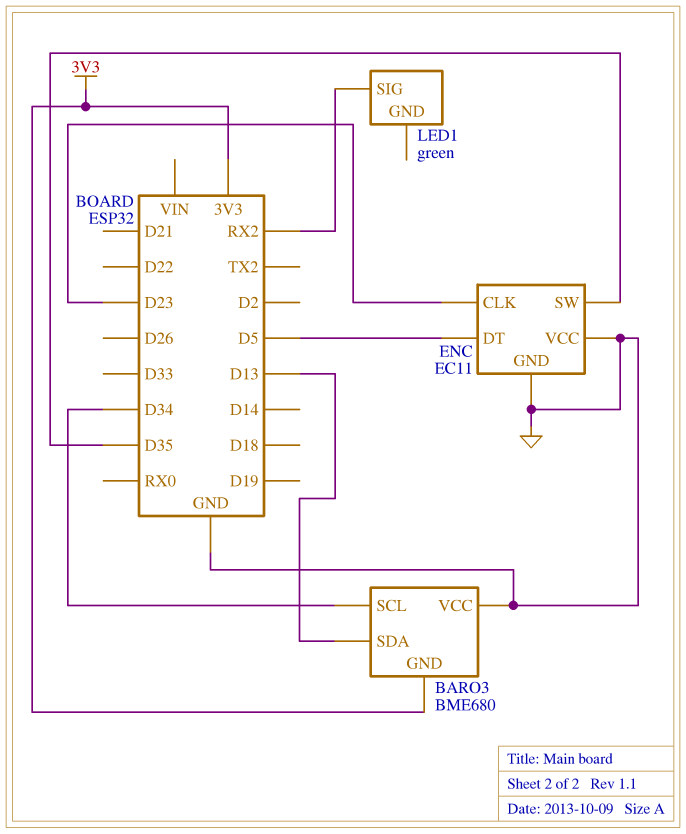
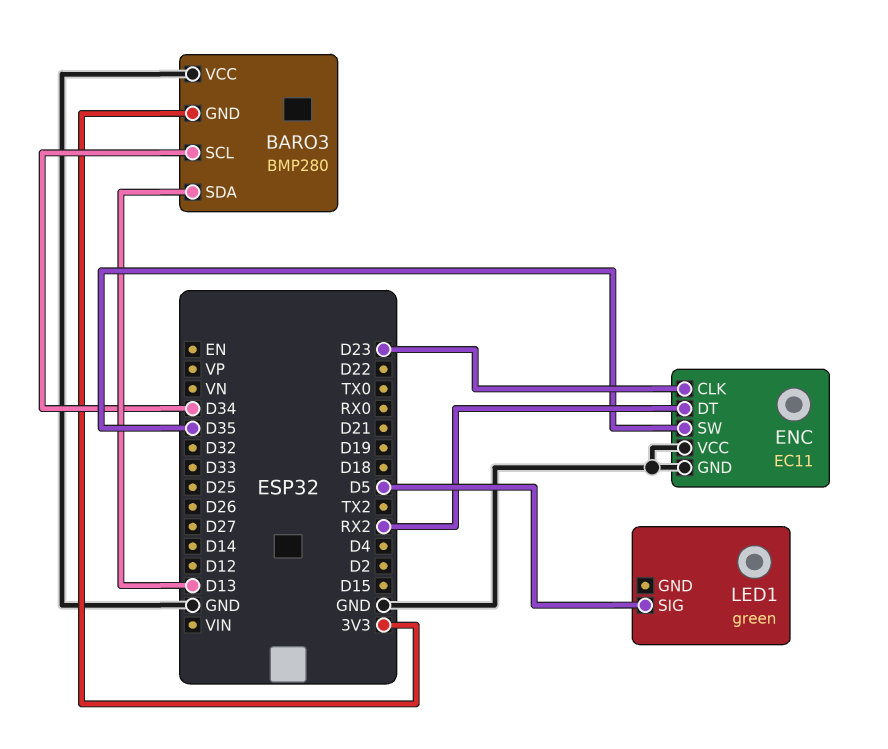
BARO3: BME680 -> BMP280
ENC pin DT: D5 -> RX2
LED1 pin SIG: RX2 -> D5

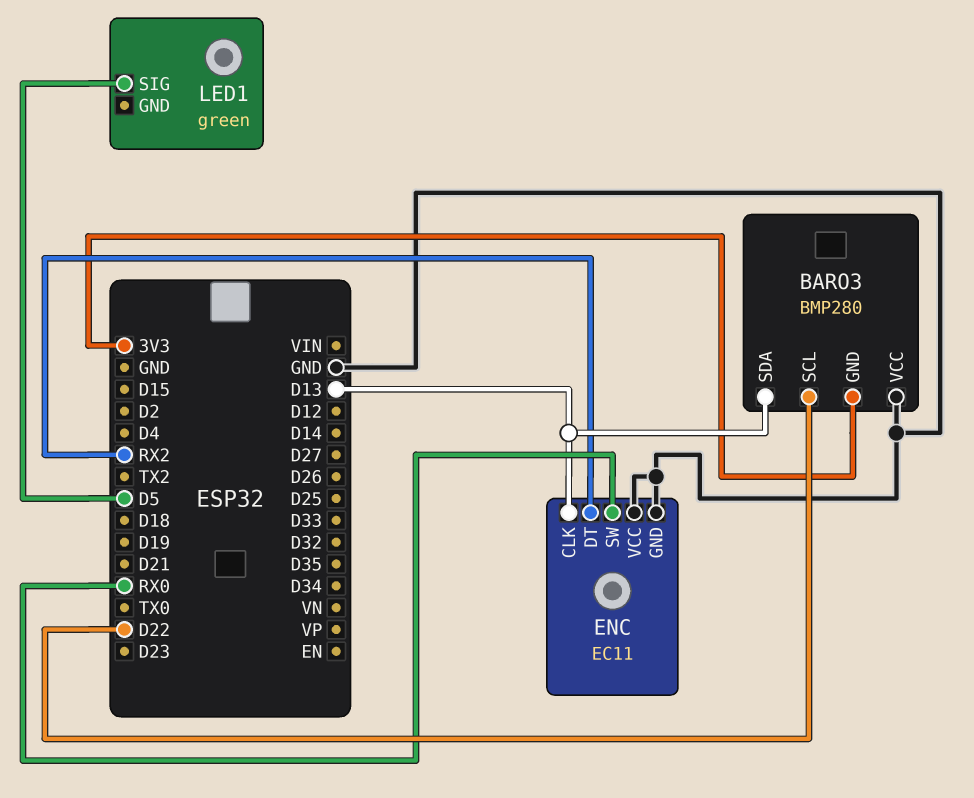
BARO3 pin SCL: D34 -> D22
ENC pin CLK: D23 -> D13
ENC pin SW: D35 -> RX0

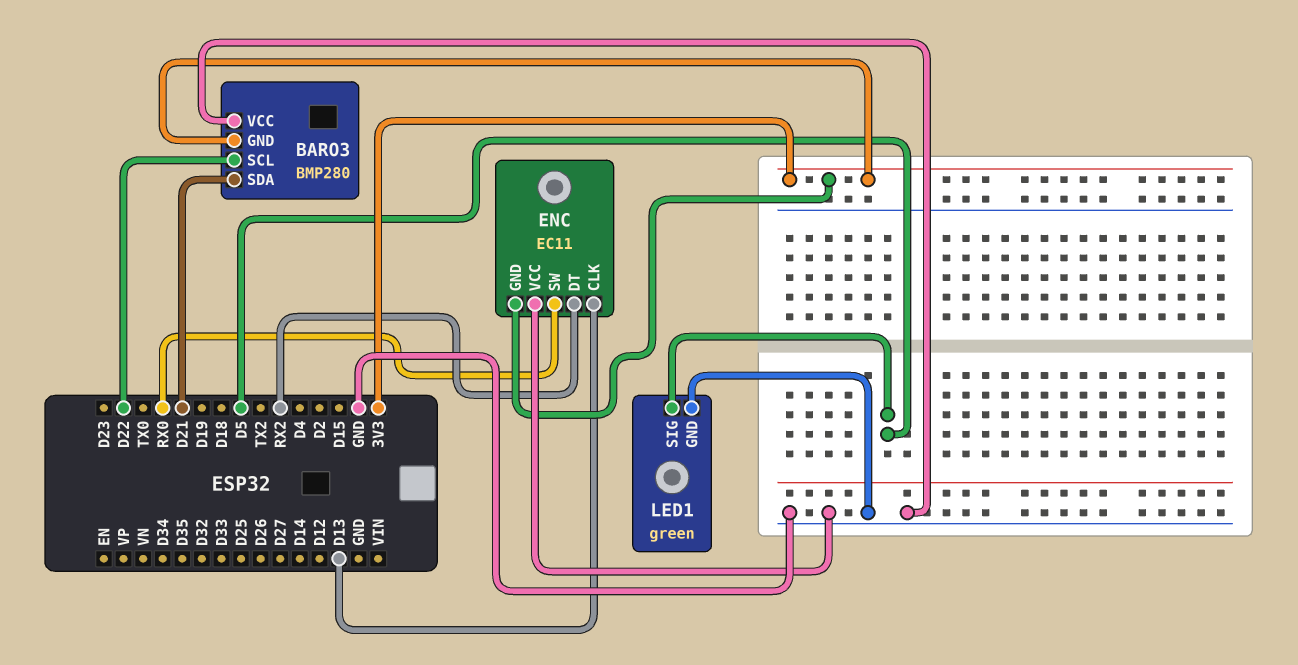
BARO3 pin SDA: D13 -> D21
ENC pin GND: GND -> 3V3
LED1 pin GND: none -> GND

